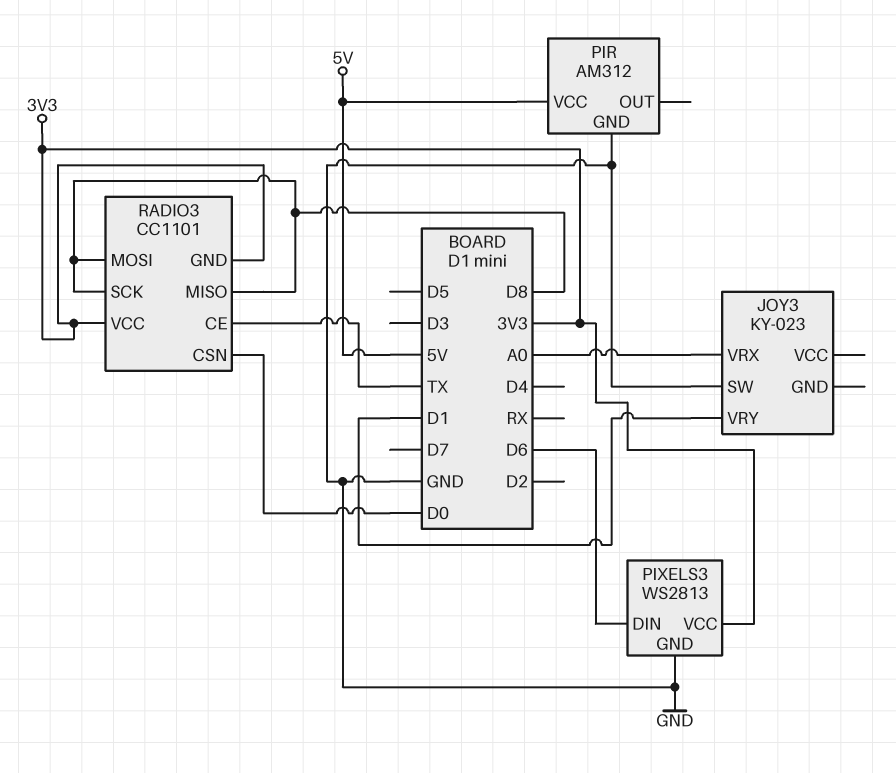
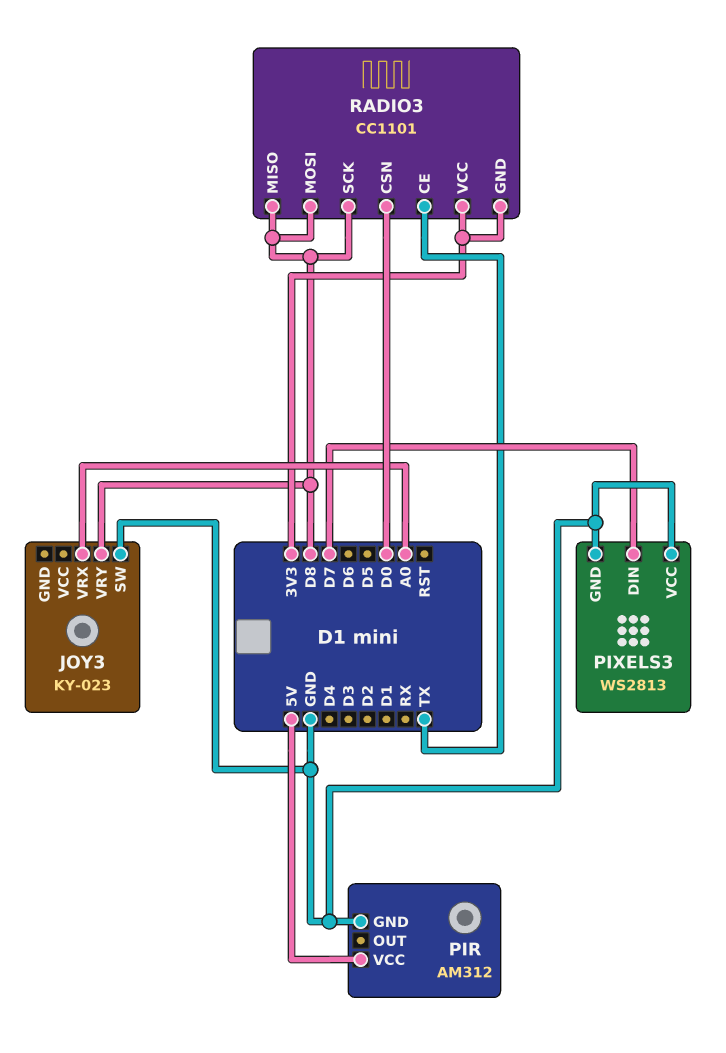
JOY3 pin VRY: D1 -> D8
PIXELS3 pin DIN: D6 -> D7
PIXELS3 pin VCC: 3V3 -> GND

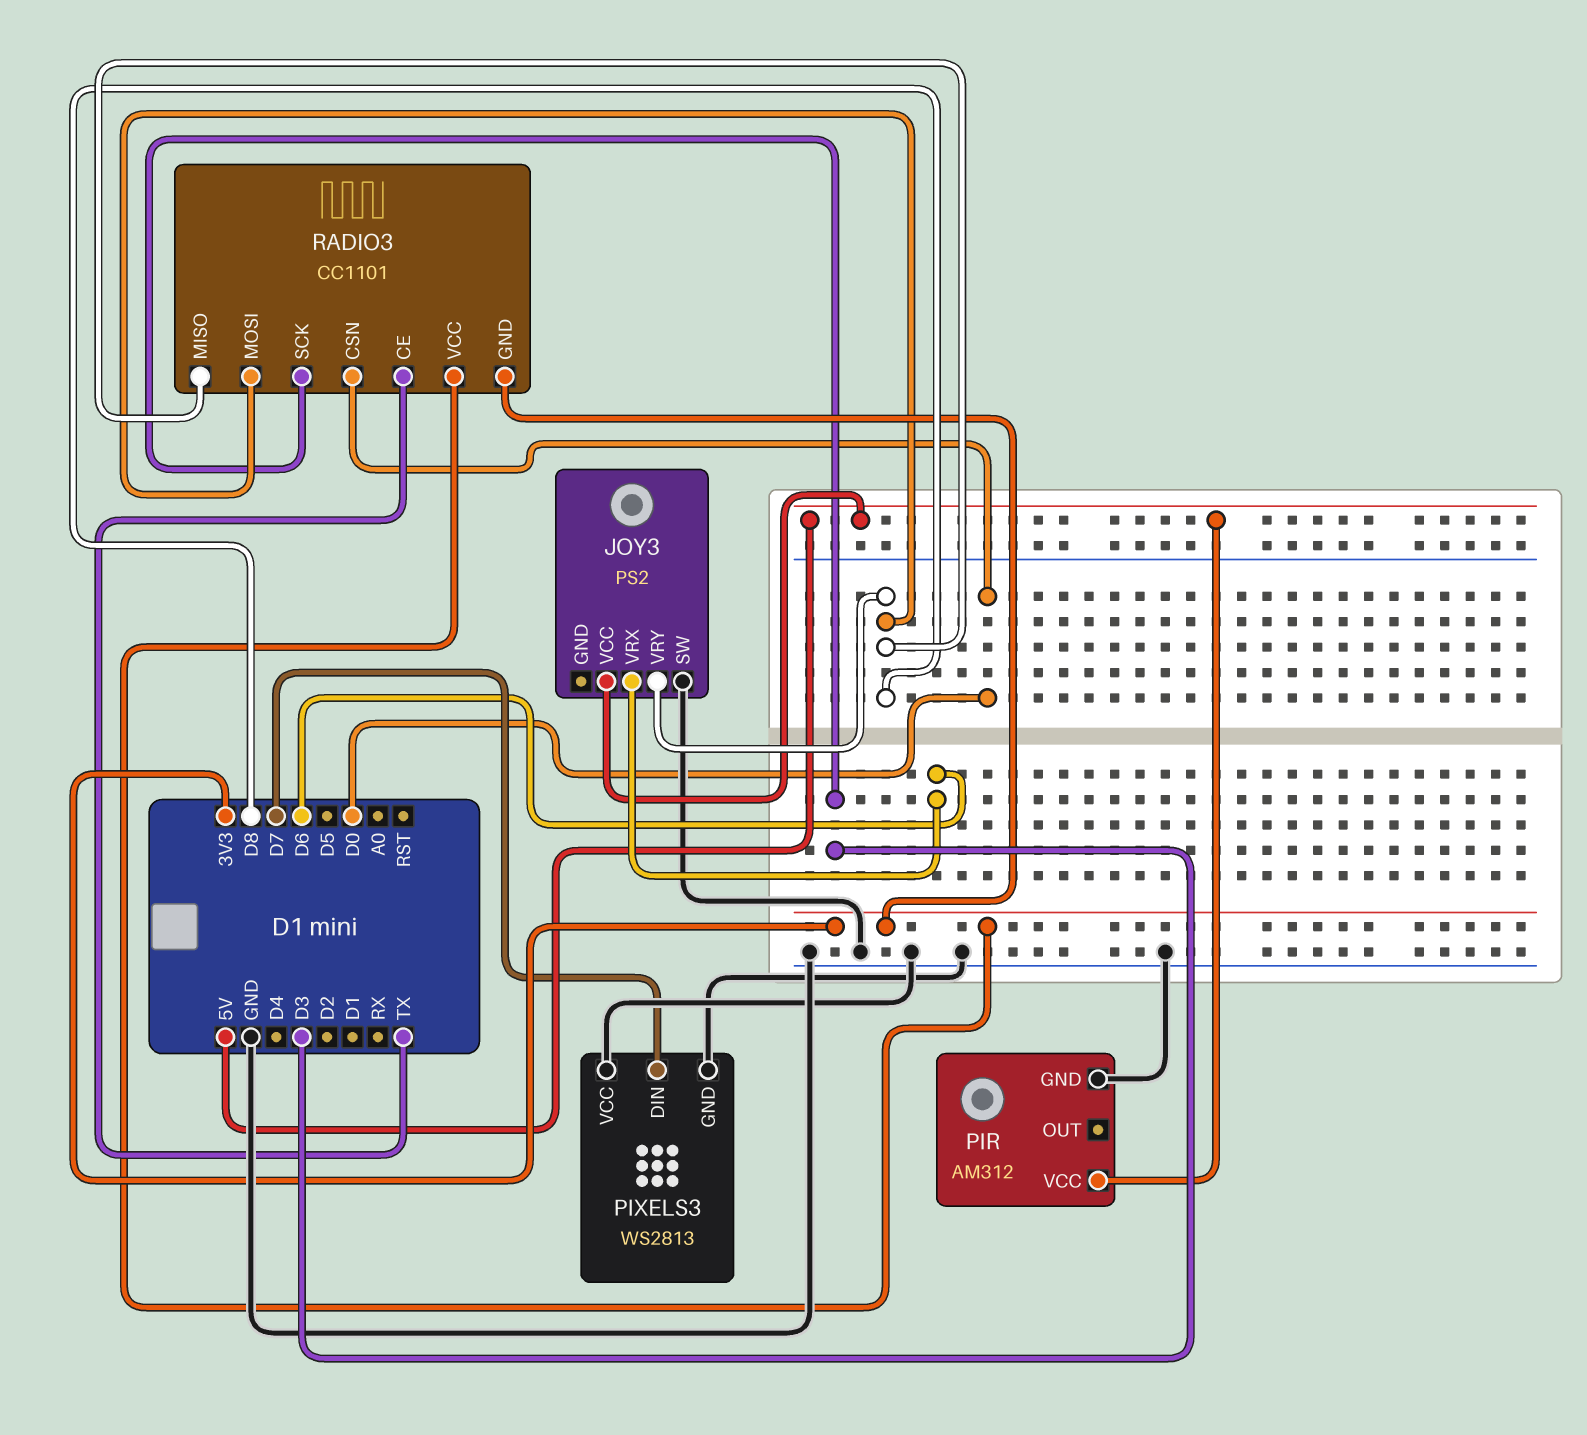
JOY3: KY-023 -> PS2
JOY3 pin VCC: none -> 5V
JOY3 pin VRX: A0 -> D6
RADIO3 pin SCK: D8 -> D3

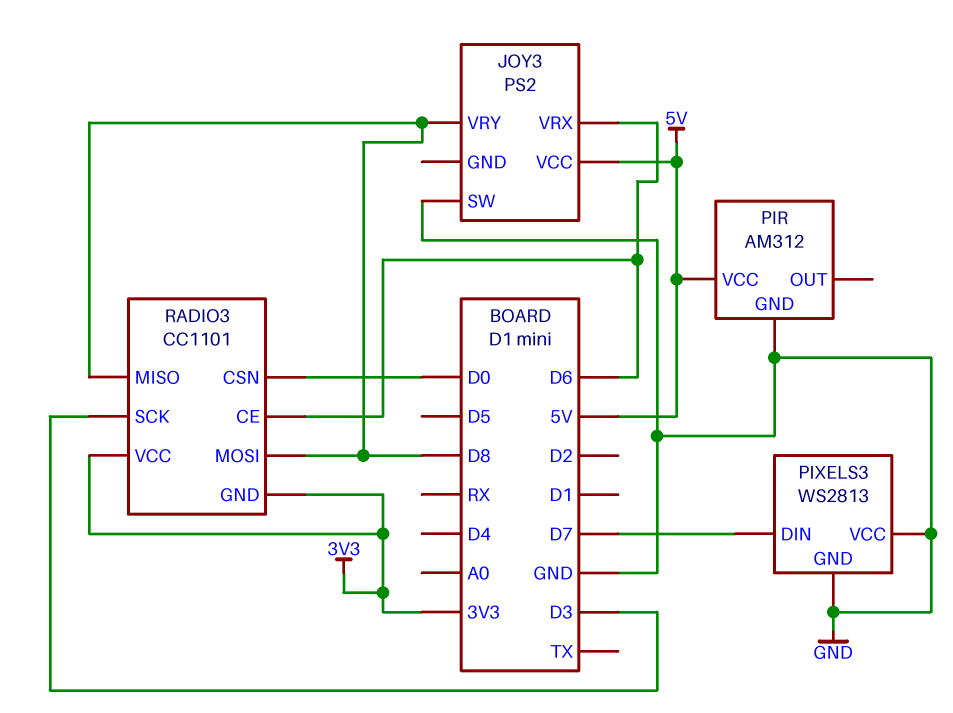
RADIO3 pin CE: TX -> D6

